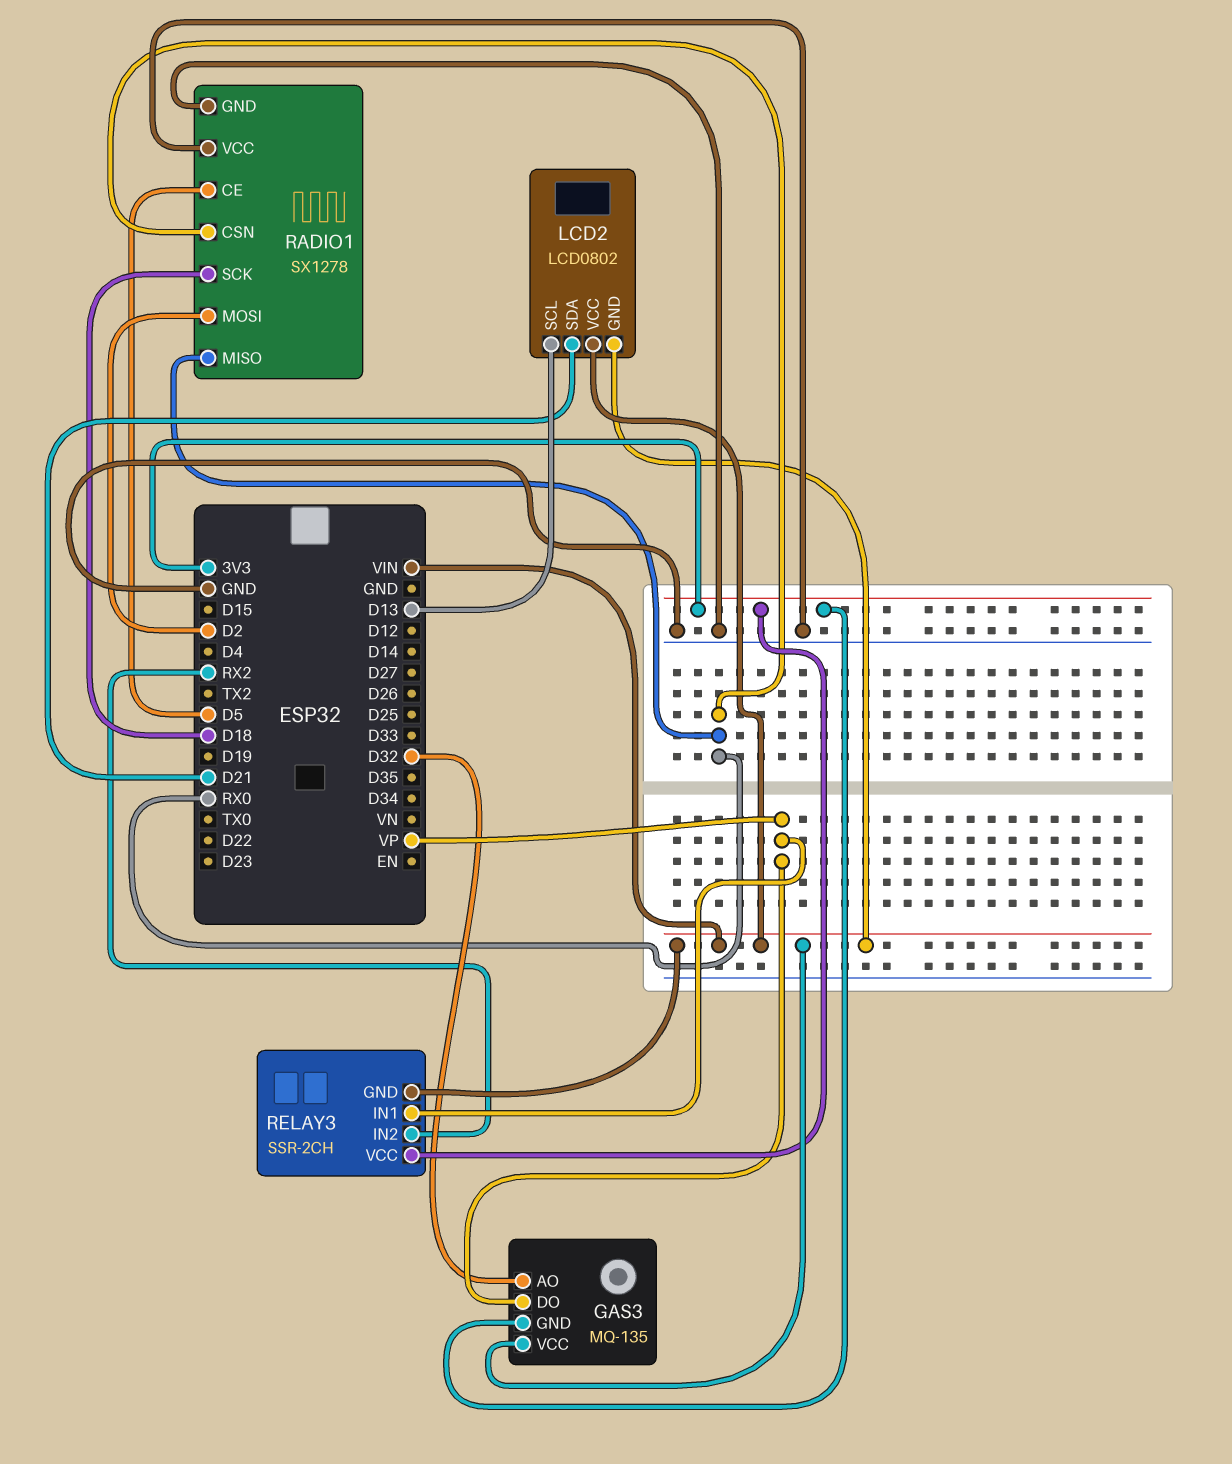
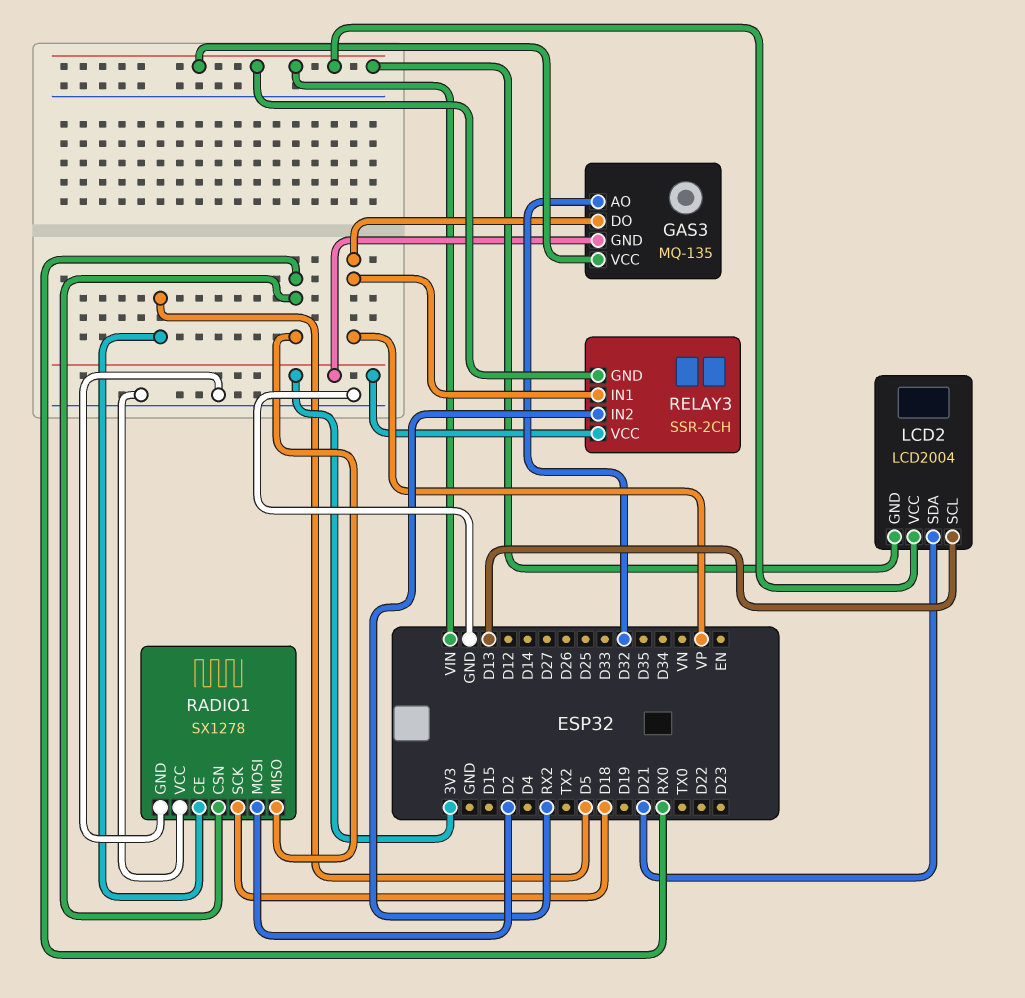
LCD2: LCD0802 -> LCD2004

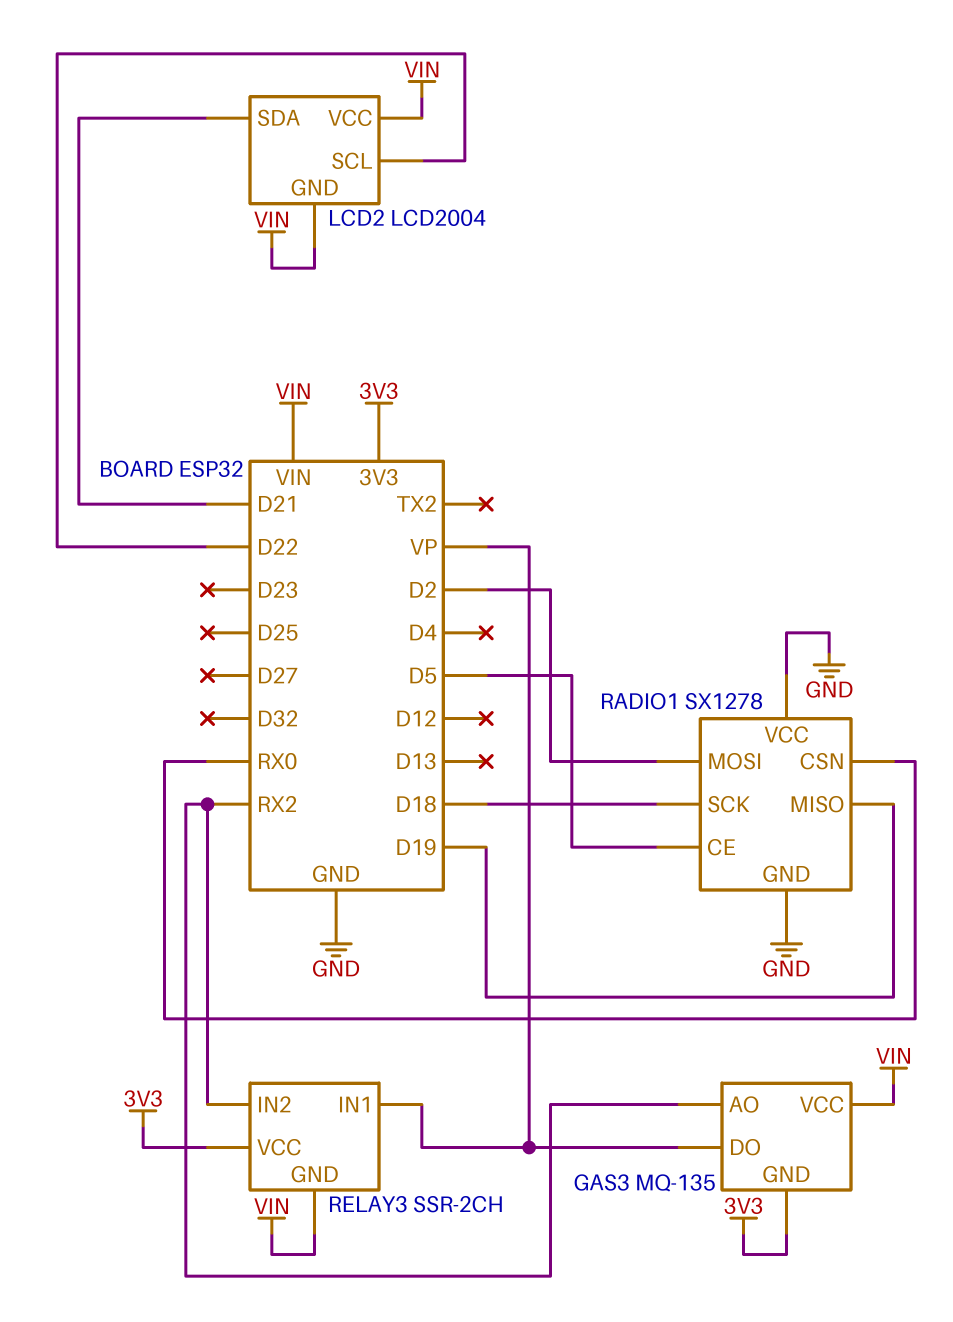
GAS3 pin AO: D32 -> RX2
LCD2 pin SCL: D13 -> D22
RADIO1 pin MISO: RX0 -> D19

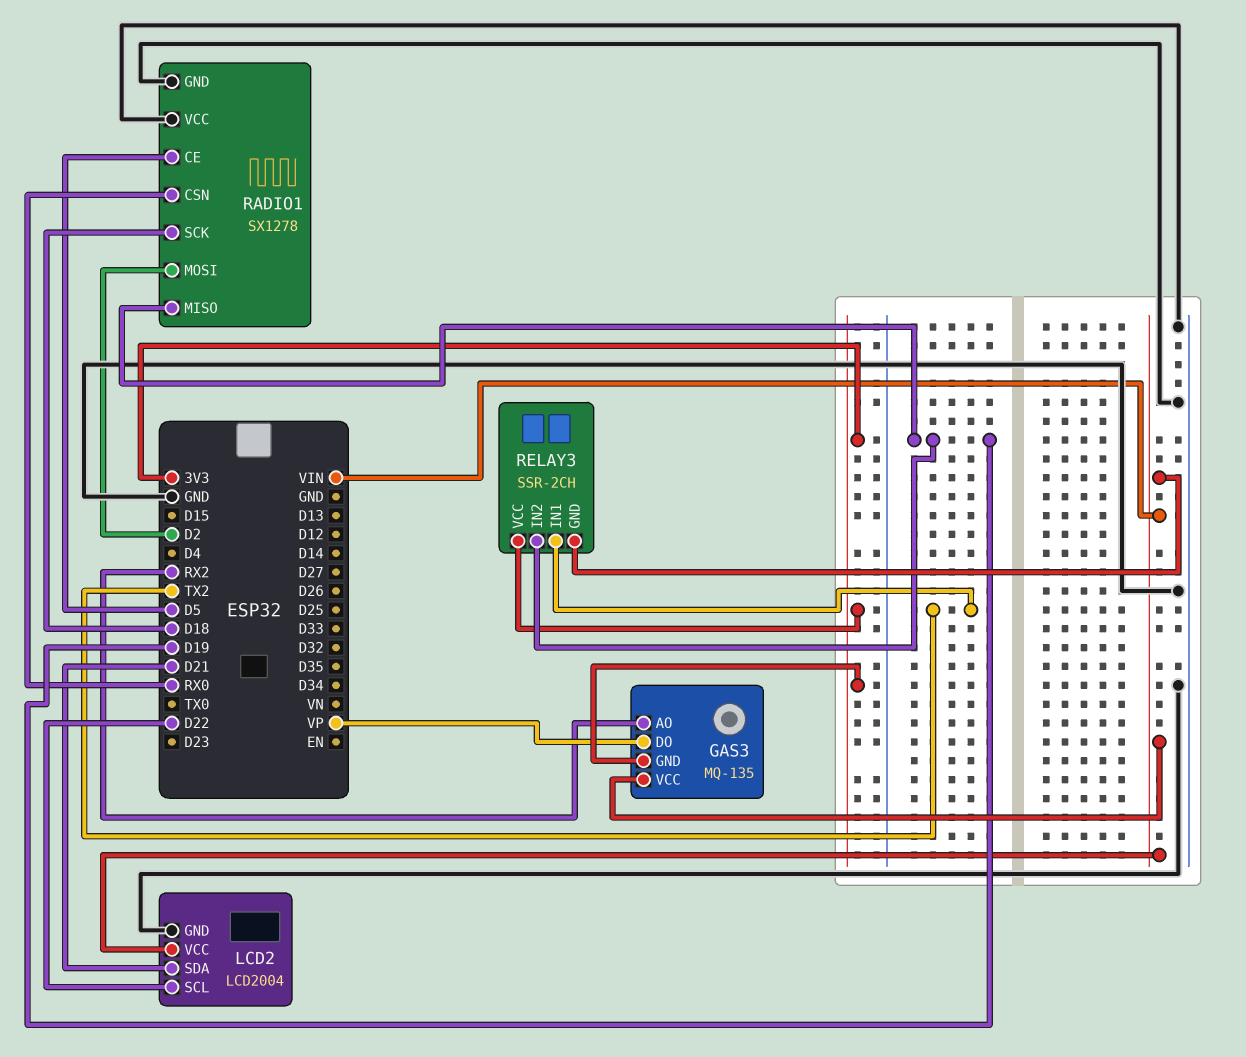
LCD2 pin GND: VIN -> GND
RELAY3 pin IN1: VP -> TX2
RELAY3 pin IN2: RX2 -> D19

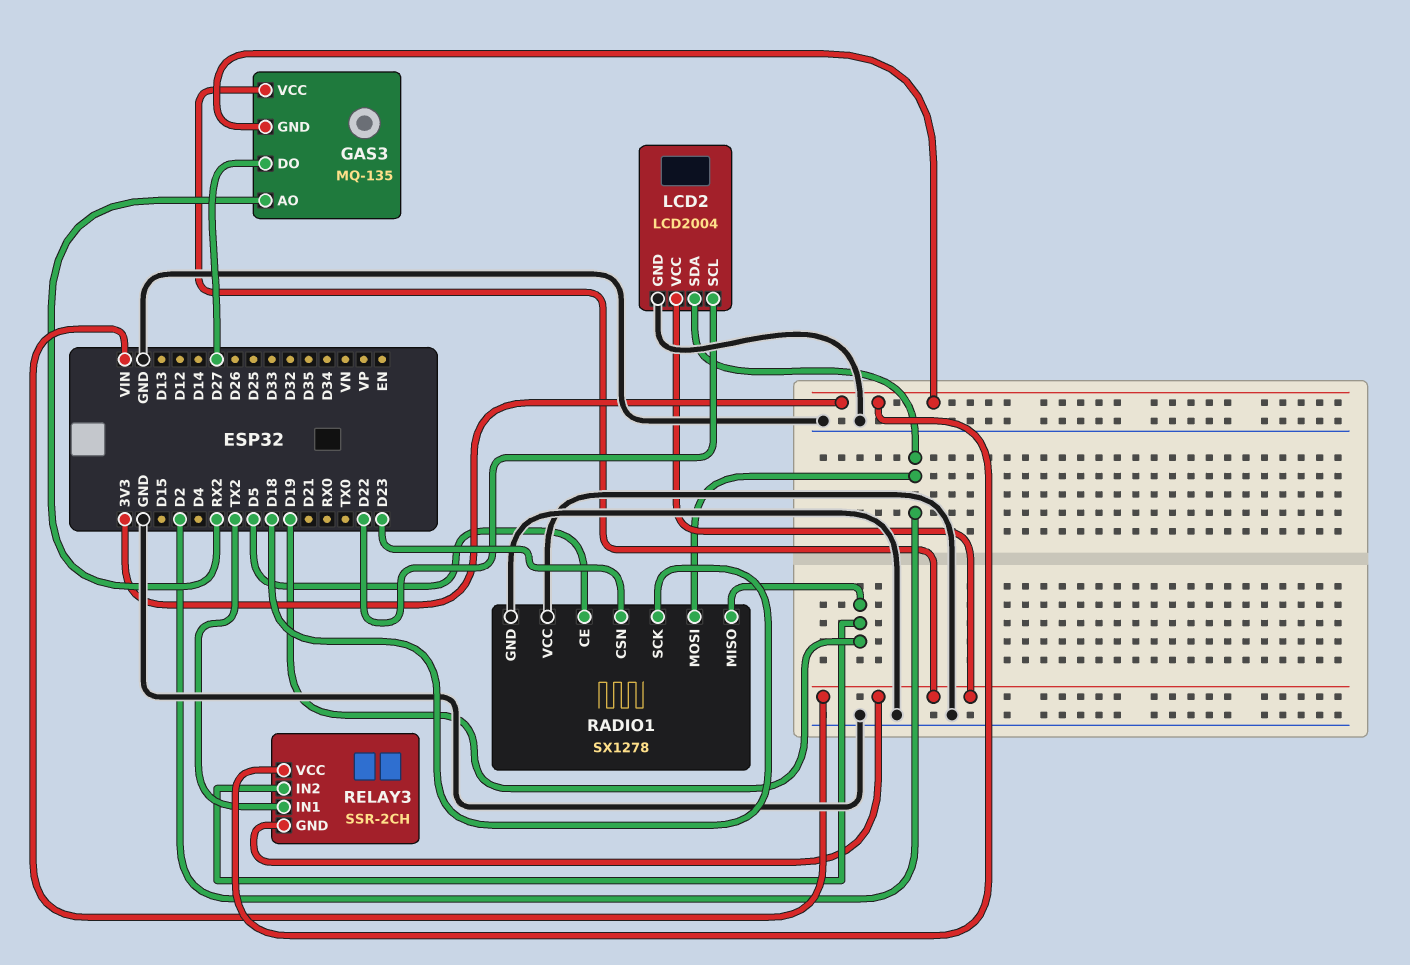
GAS3 pin DO: VP -> D27
LCD2 pin SDA: D21 -> D2
RADIO1 pin CSN: RX0 -> D23

